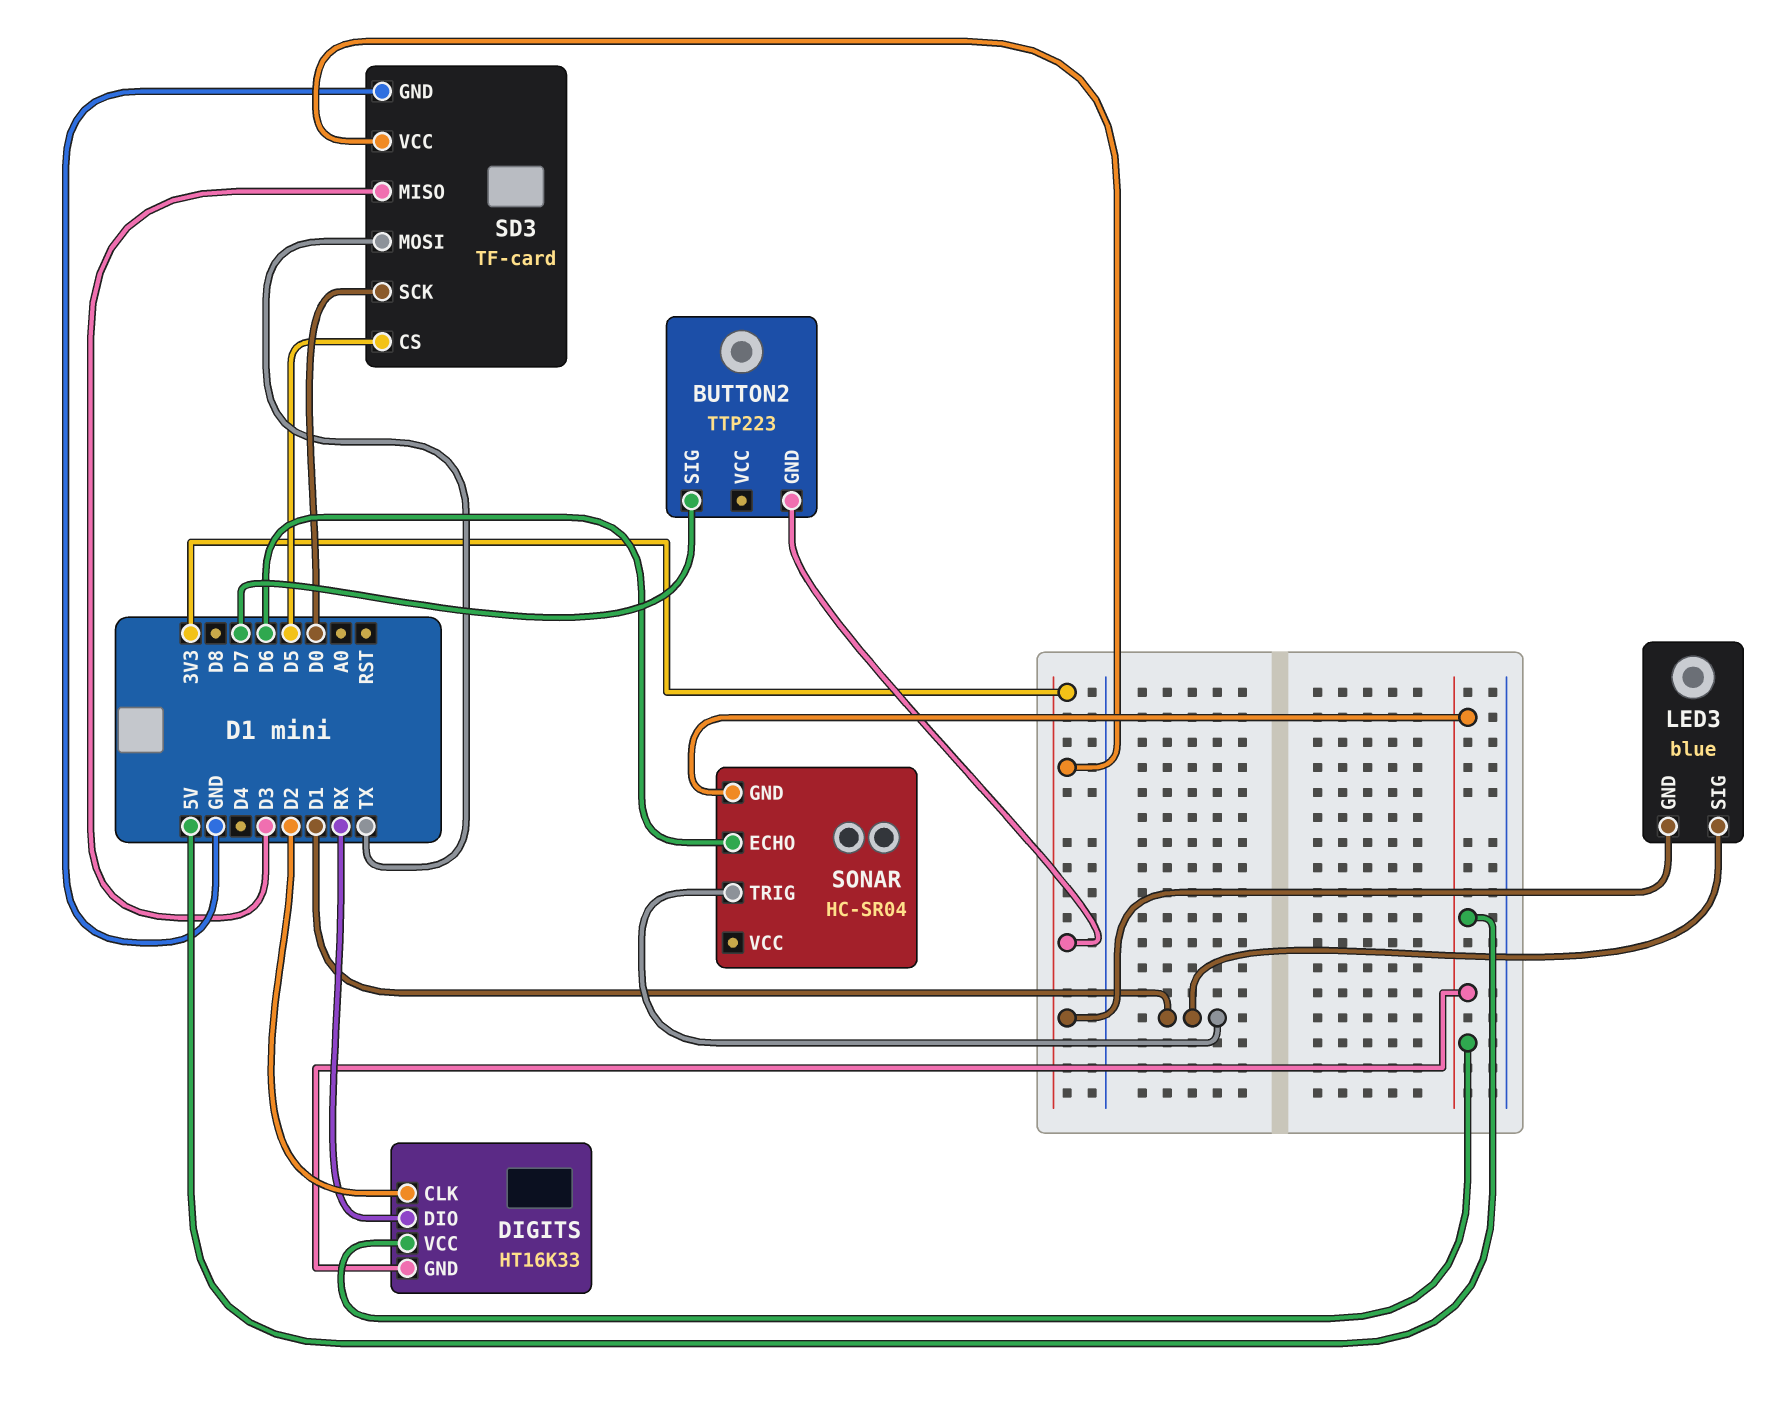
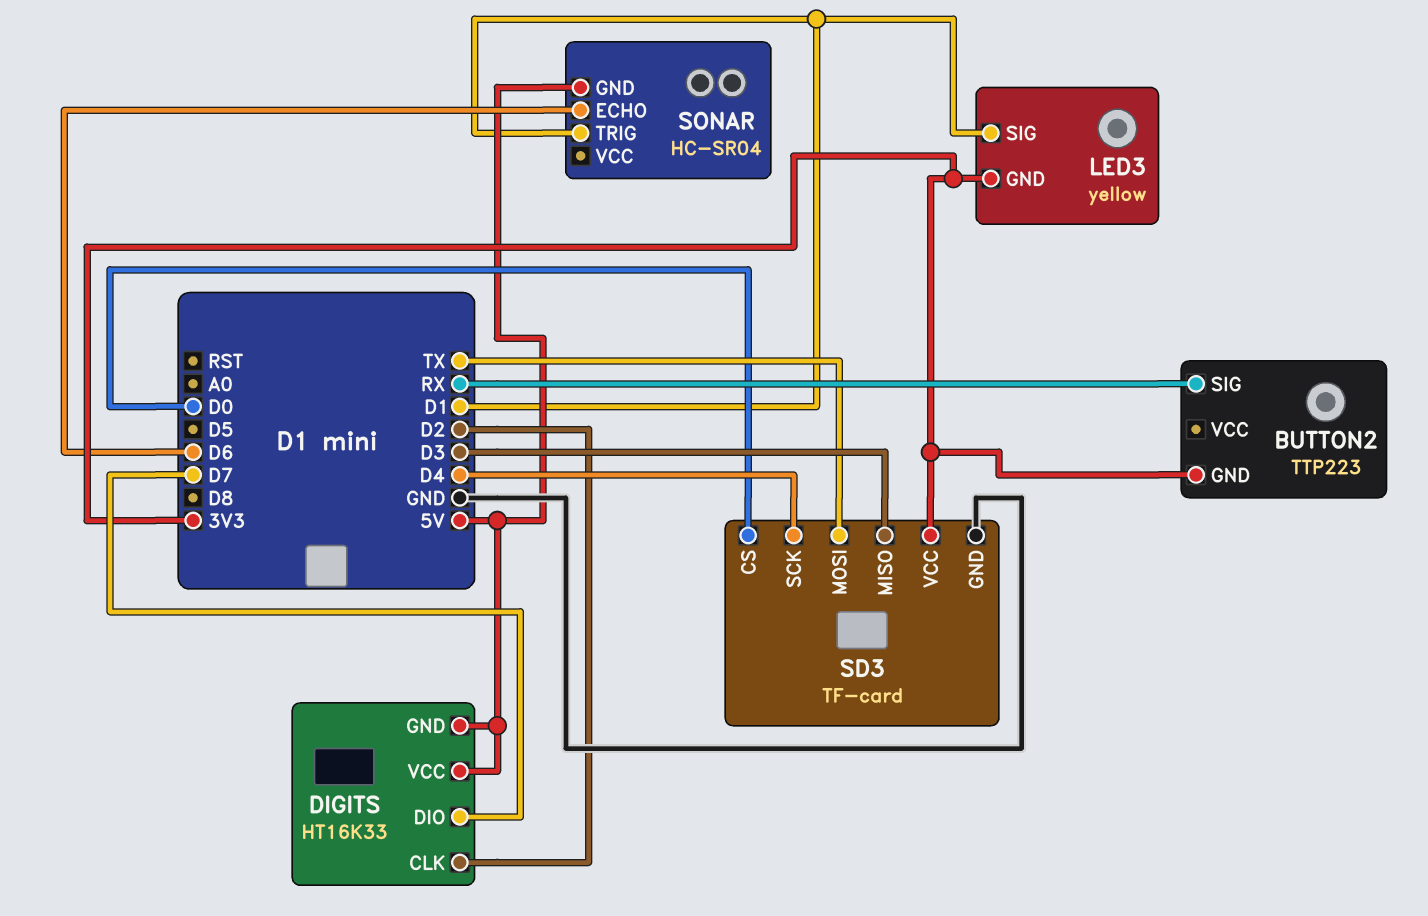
BUTTON2 pin SIG: D7 -> RX
DIGITS pin DIO: RX -> D7
LED3: blue -> yellow
SD3 pin CS: D5 -> D0
SD3 pin SCK: D0 -> D4

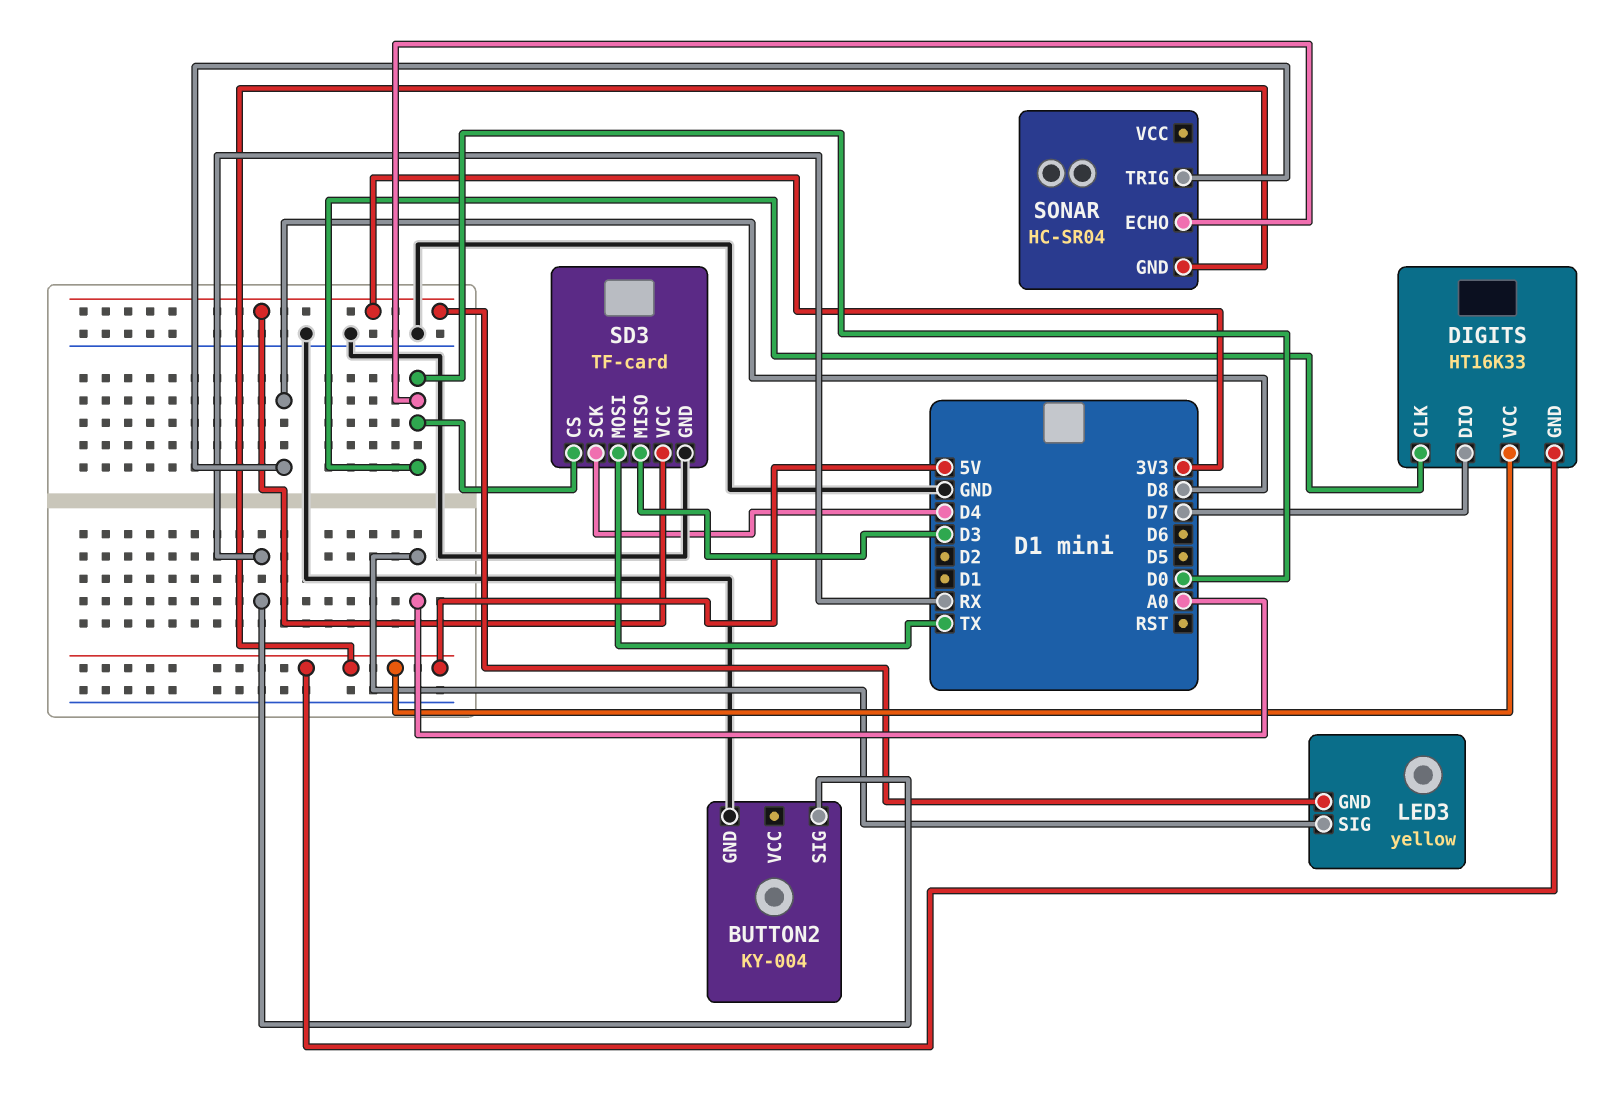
BUTTON2: TTP223 -> KY-004
BUTTON2 pin GND: 3V3 -> GND
DIGITS pin CLK: D2 -> D0
LED3 pin SIG: D1 -> A0
SONAR pin ECHO: D6 -> D0
SONAR pin TRIG: D1 -> D8

